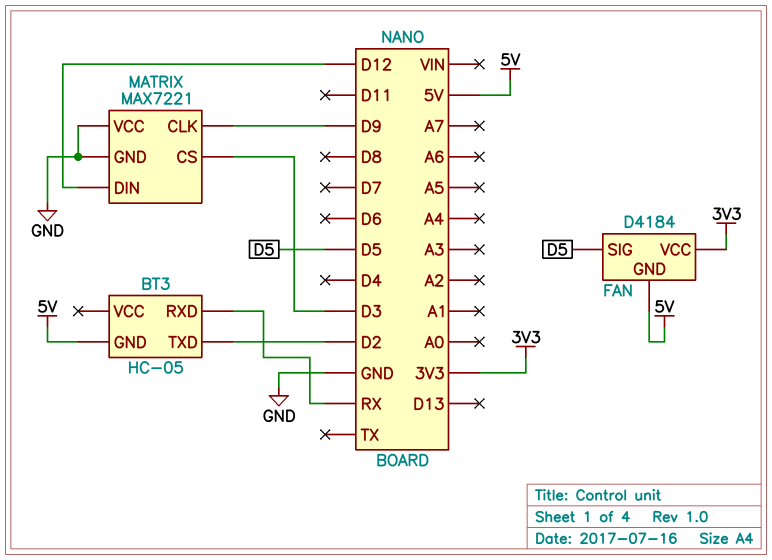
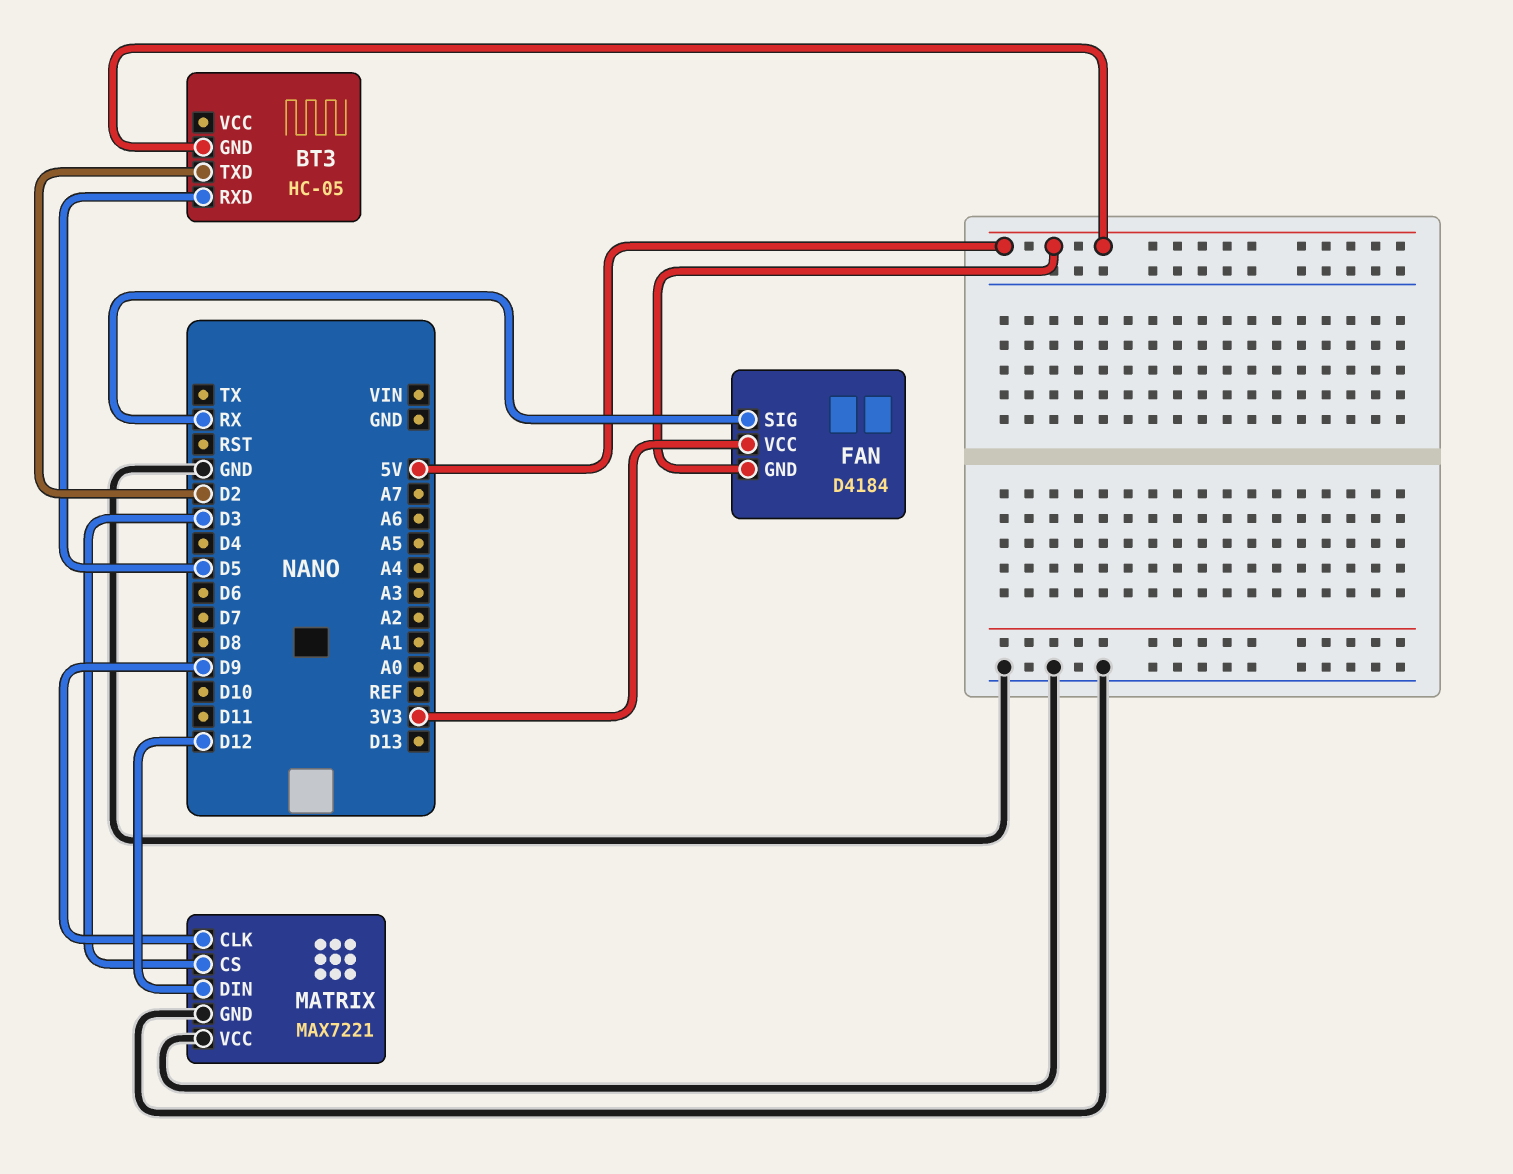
BT3 pin RXD: RX -> D5
FAN pin SIG: D5 -> RX

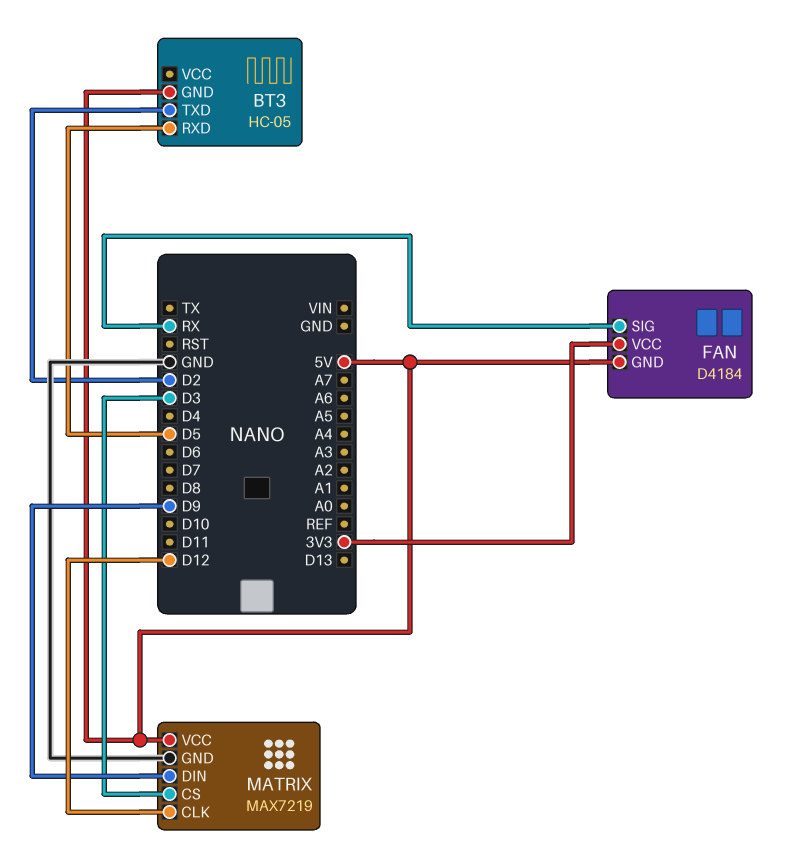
MATRIX: MAX7221 -> MAX7219
MATRIX pin CLK: D9 -> D12
MATRIX pin DIN: D12 -> D9
MATRIX pin VCC: GND -> 5V

